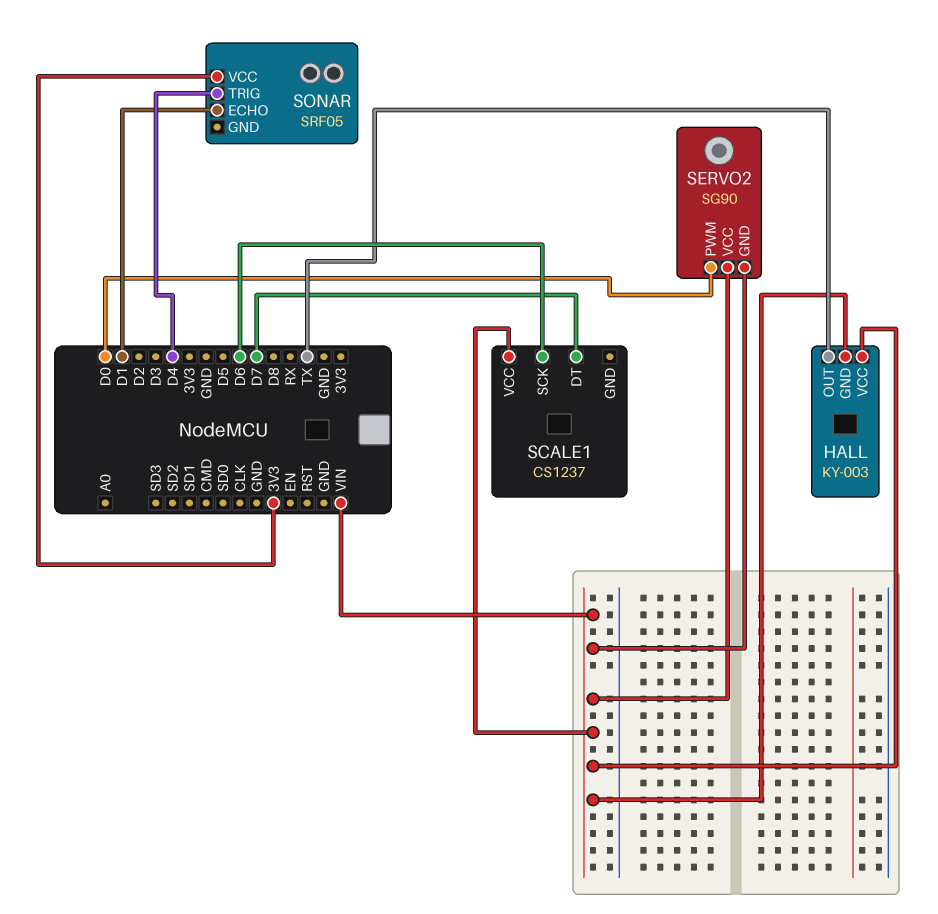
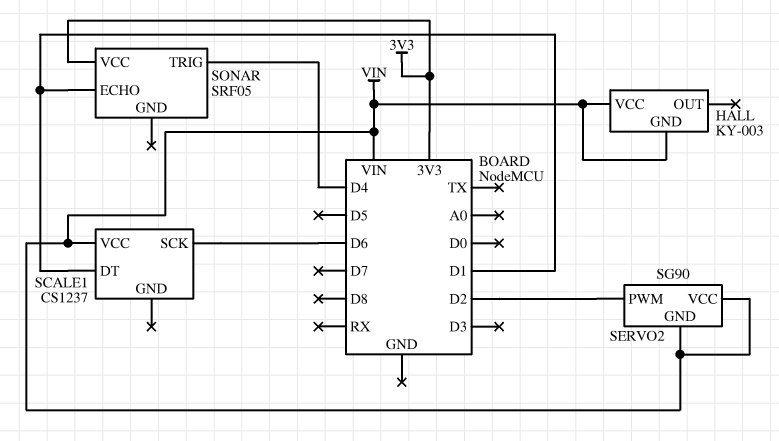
HALL pin OUT: TX -> none
SCALE1 pin DT: D7 -> D1
SERVO2 pin PWM: D0 -> D2

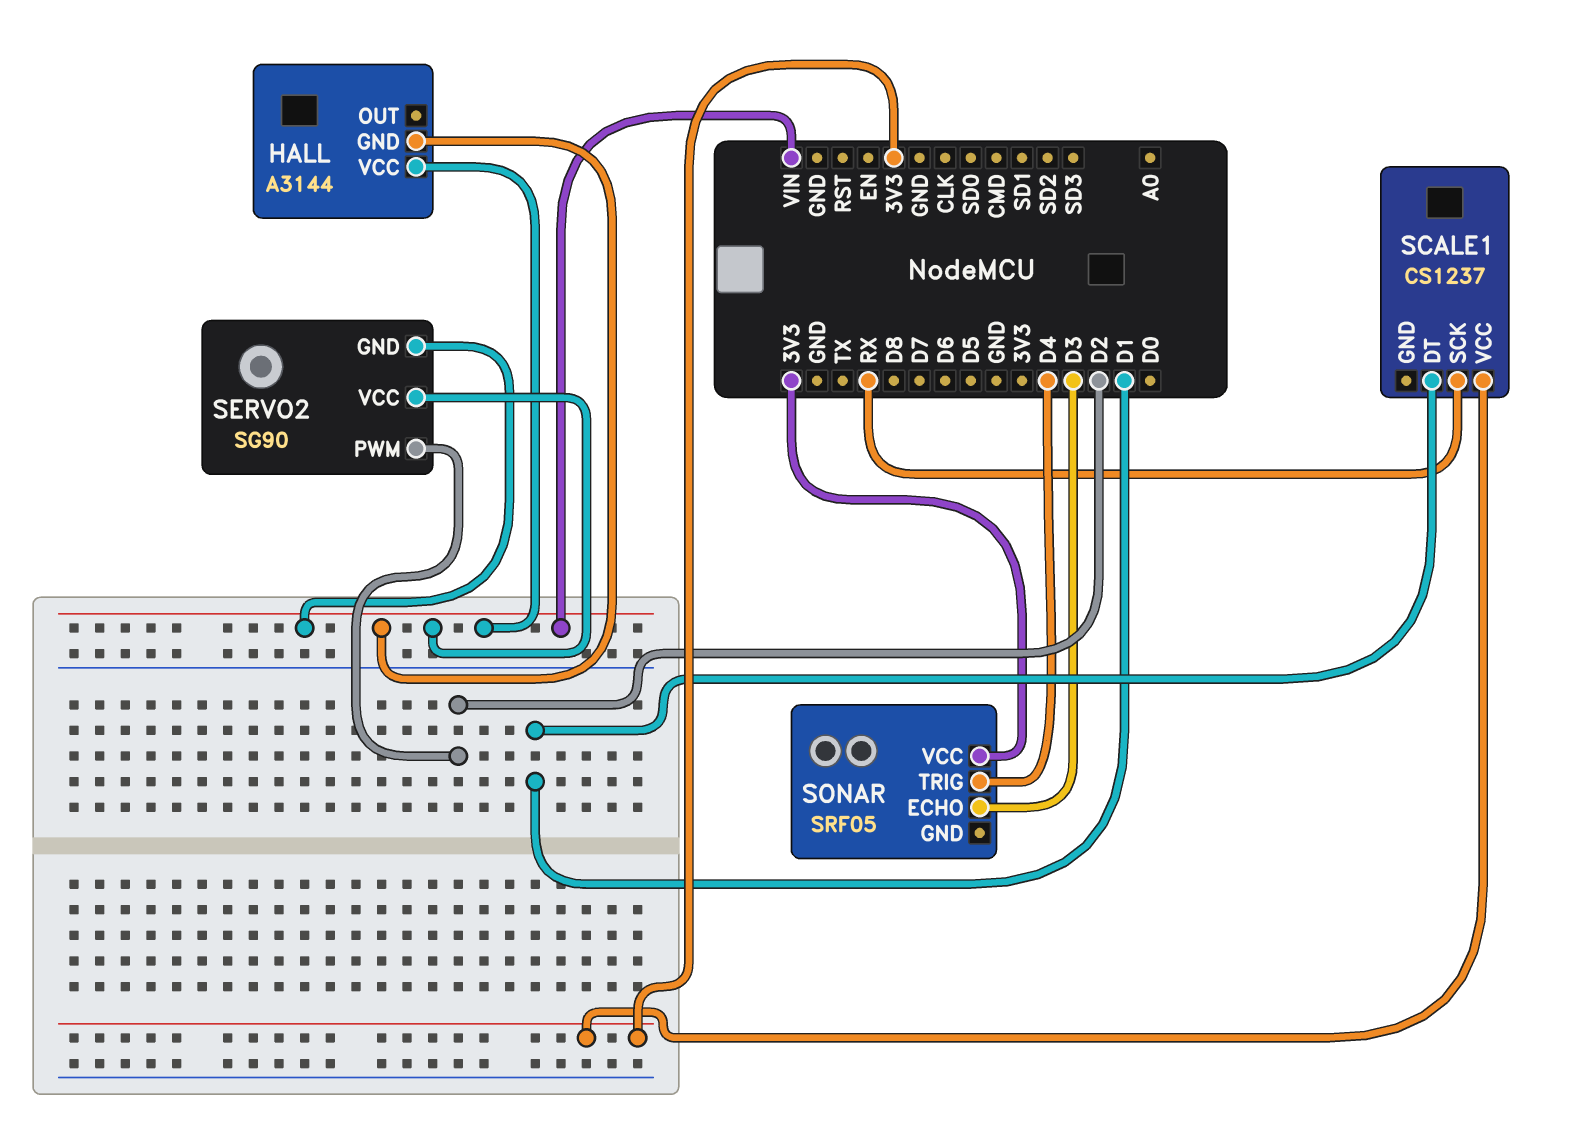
HALL: KY-003 -> A3144
SCALE1 pin SCK: D6 -> RX
SCALE1 pin VCC: VIN -> 3V3
SONAR pin ECHO: D1 -> D3

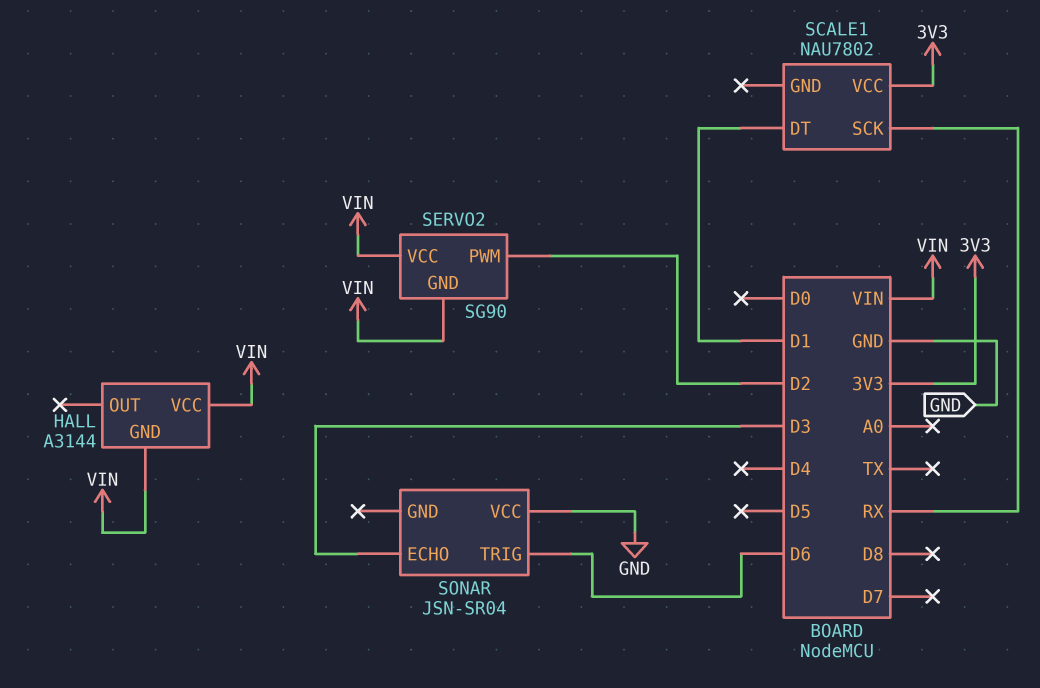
SCALE1: CS1237 -> NAU7802
SONAR: SRF05 -> JSN-SR04
SONAR pin TRIG: D4 -> D6
SONAR pin VCC: 3V3 -> GND

